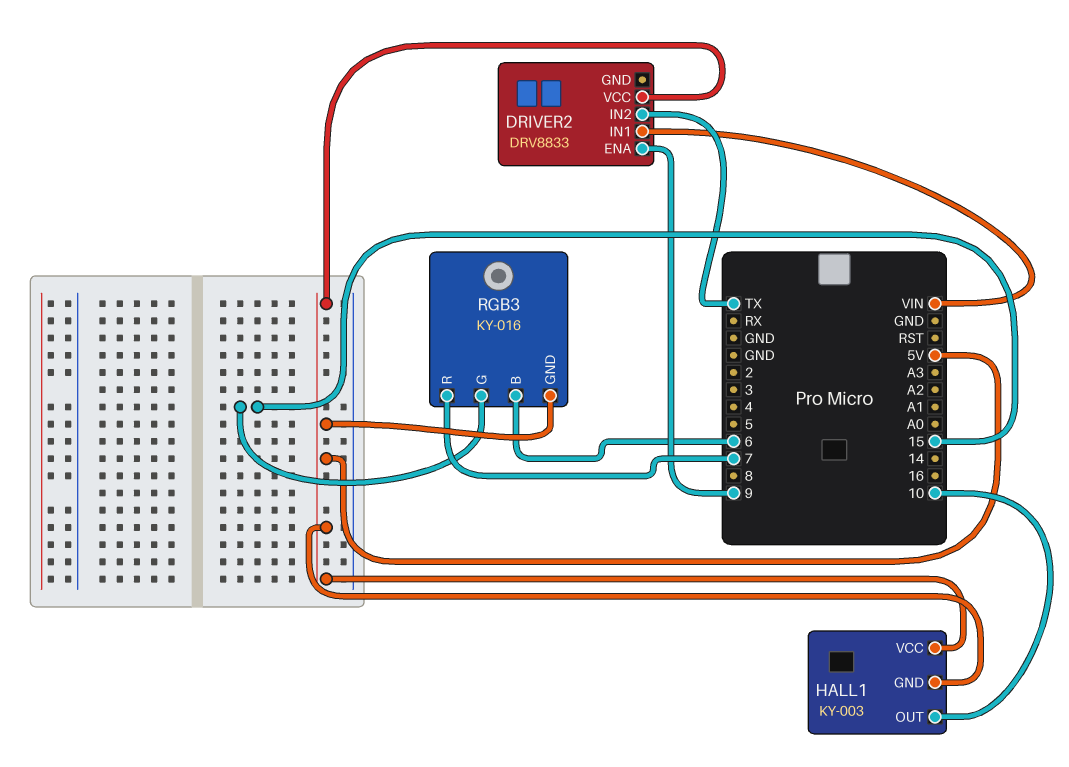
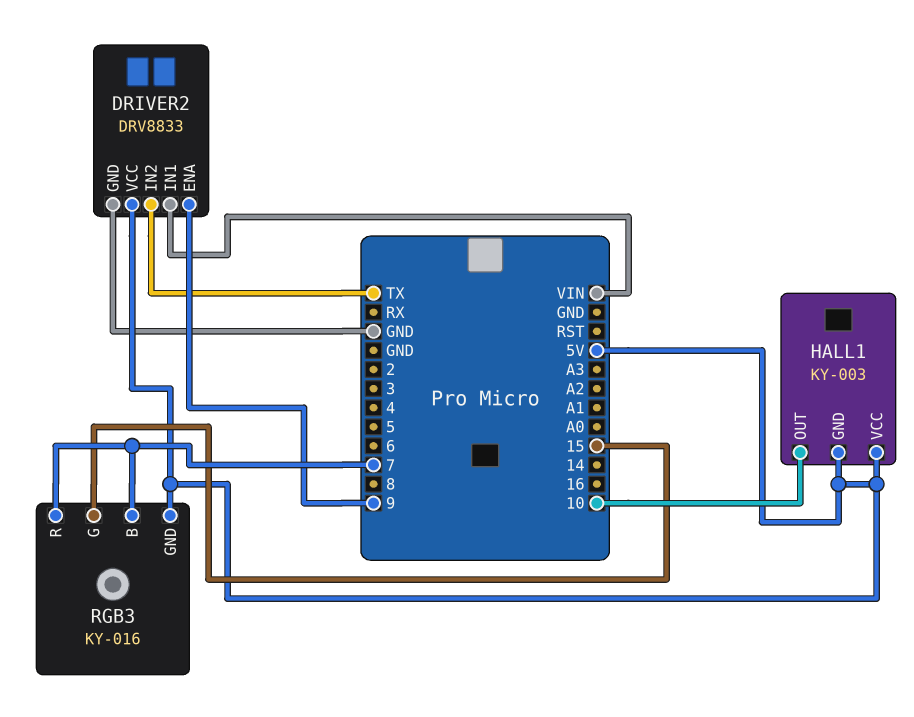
DRIVER2 pin GND: none -> GND
RGB3 pin B: 6 -> 7

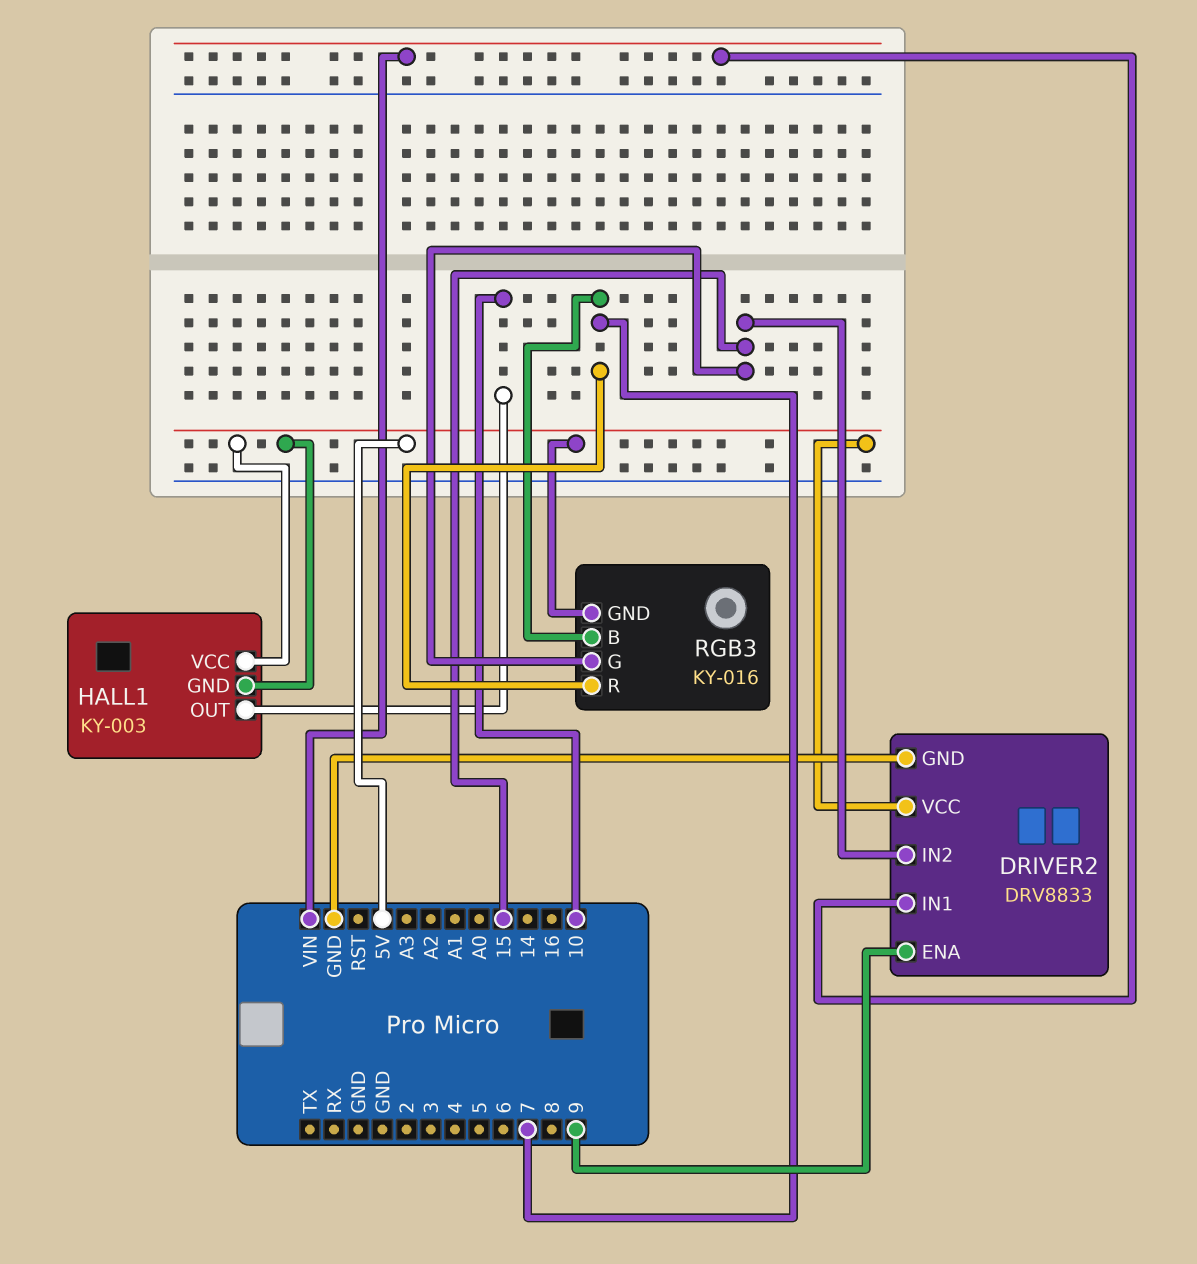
DRIVER2 pin IN2: TX -> 15

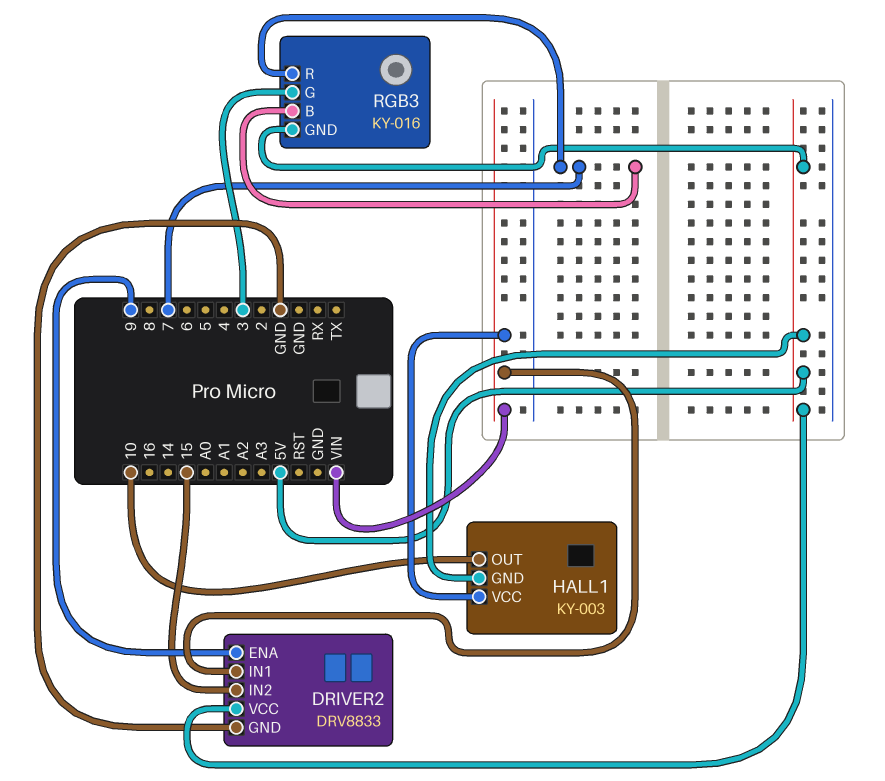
HALL1 pin VCC: 5V -> VIN
RGB3 pin G: 15 -> 3

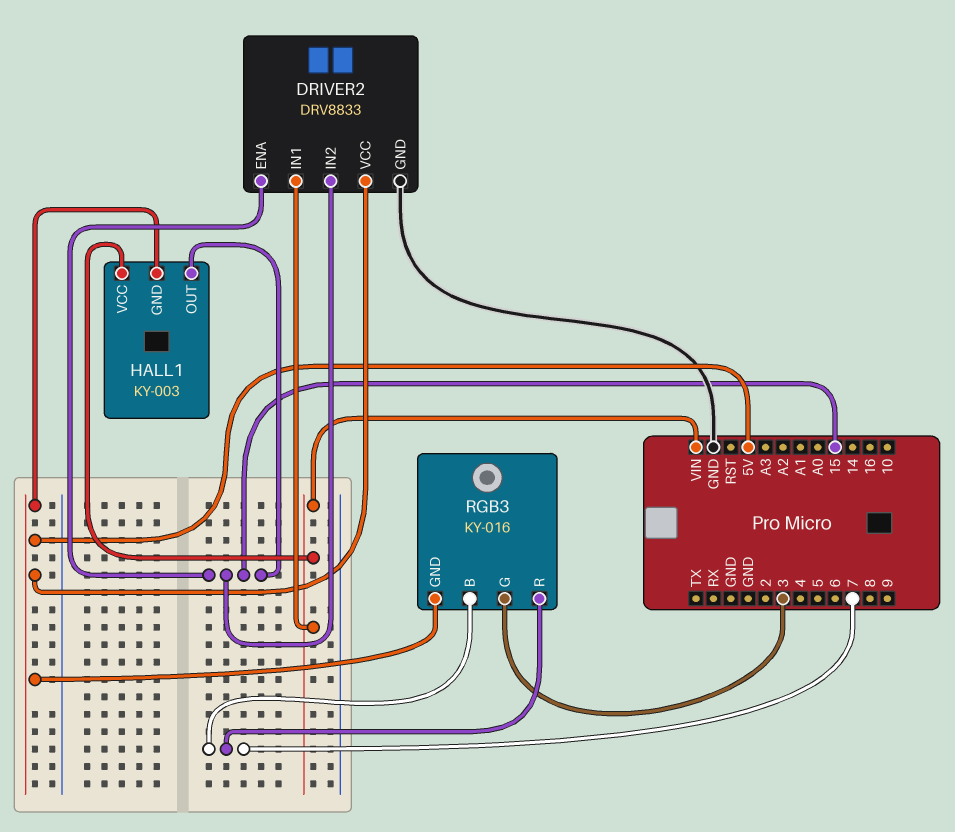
DRIVER2 pin ENA: 9 -> 15
HALL1 pin OUT: 10 -> 15

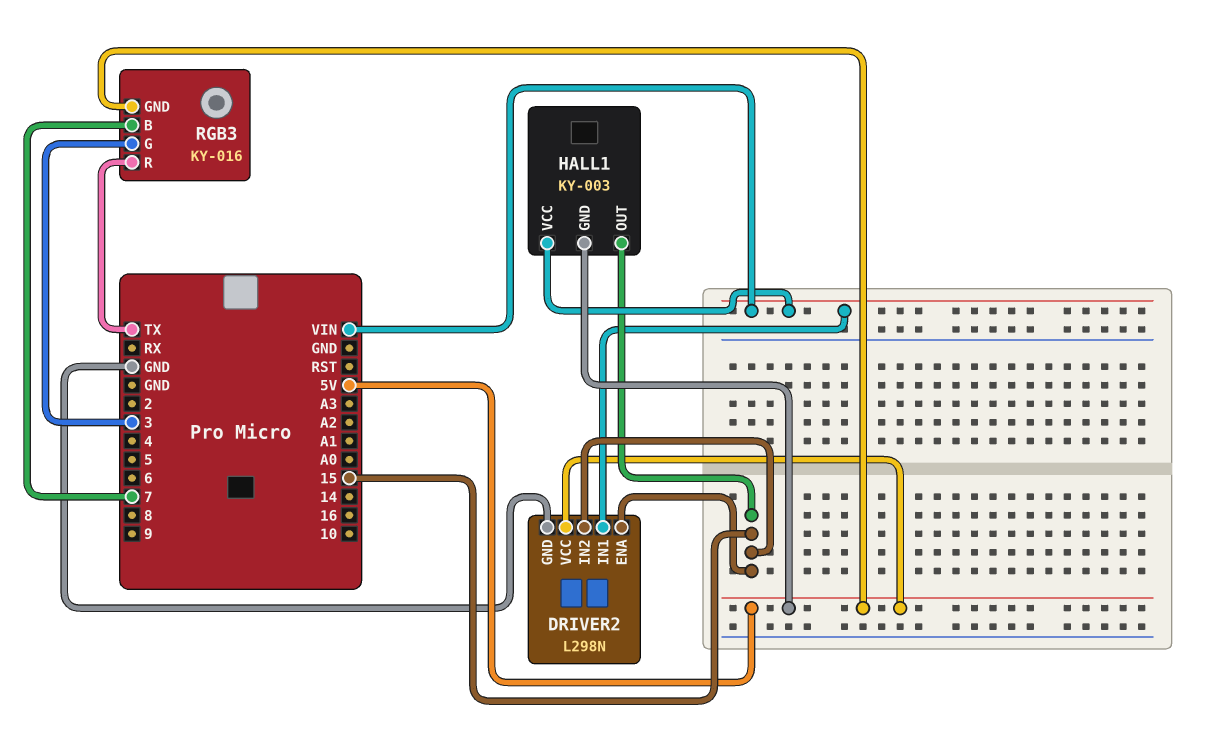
DRIVER2: DRV8833 -> L298N
RGB3 pin R: 7 -> TX

